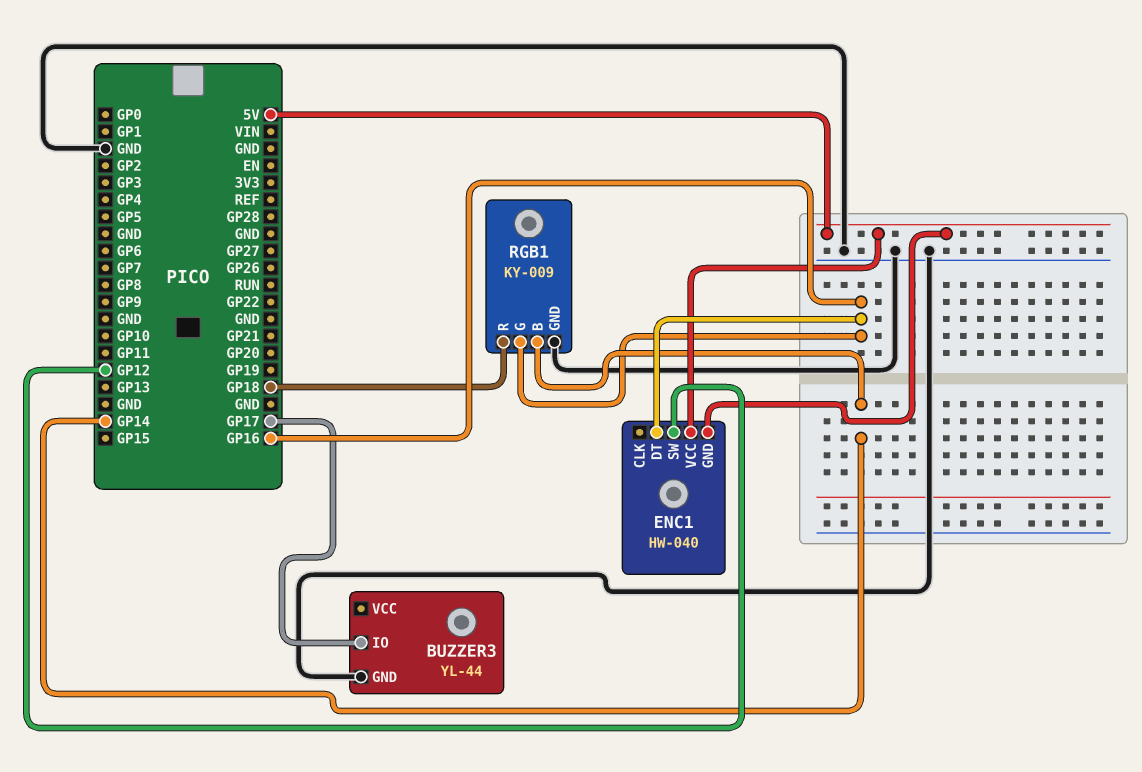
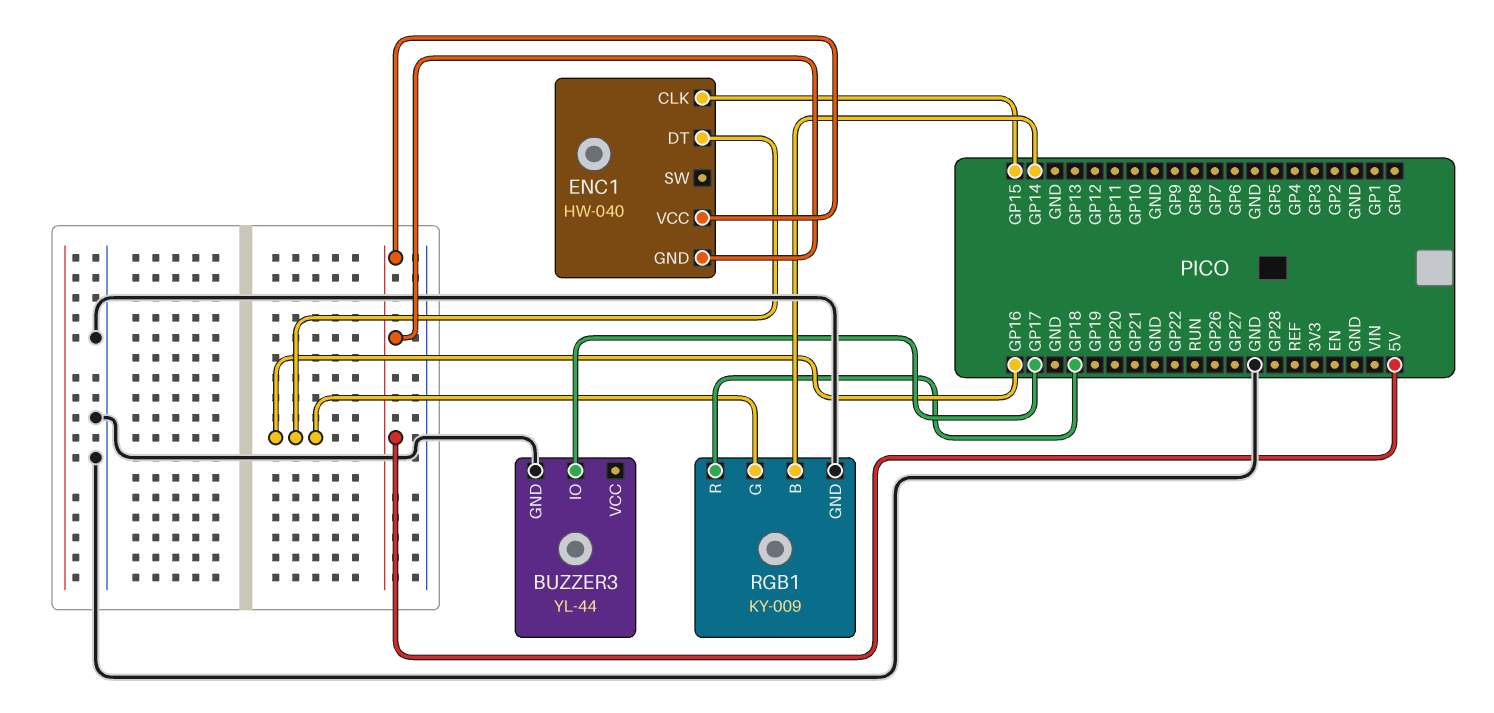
ENC1 pin CLK: none -> GP15
ENC1 pin SW: GP12 -> none

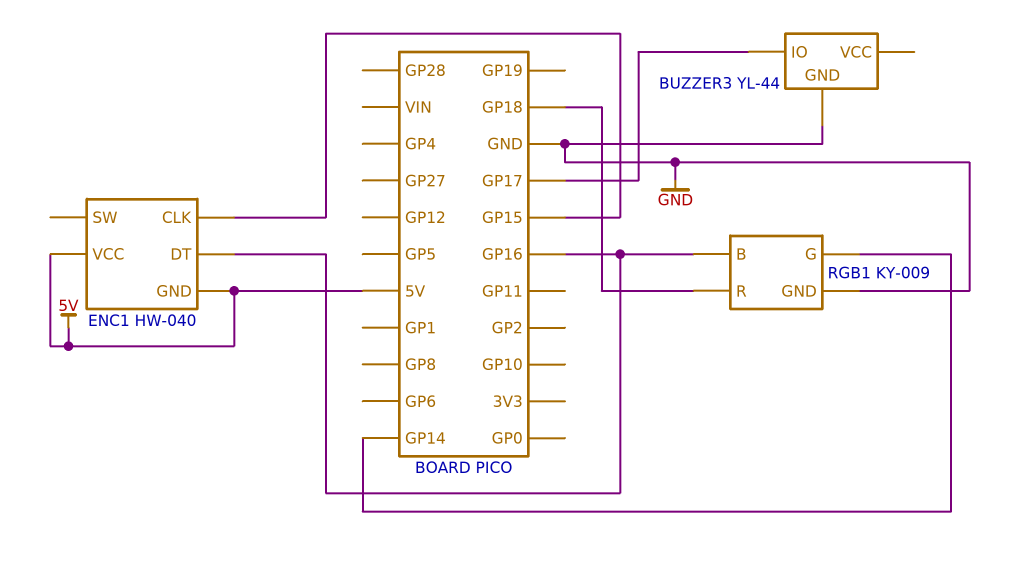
RGB1 pin B: GP14 -> GP16
RGB1 pin G: GP16 -> GP14

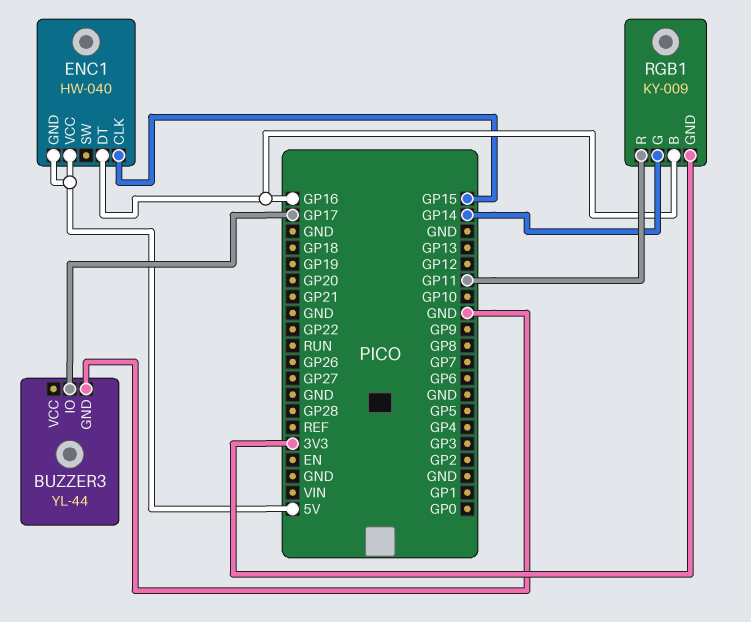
RGB1 pin GND: GND -> 3V3
RGB1 pin R: GP18 -> GP11

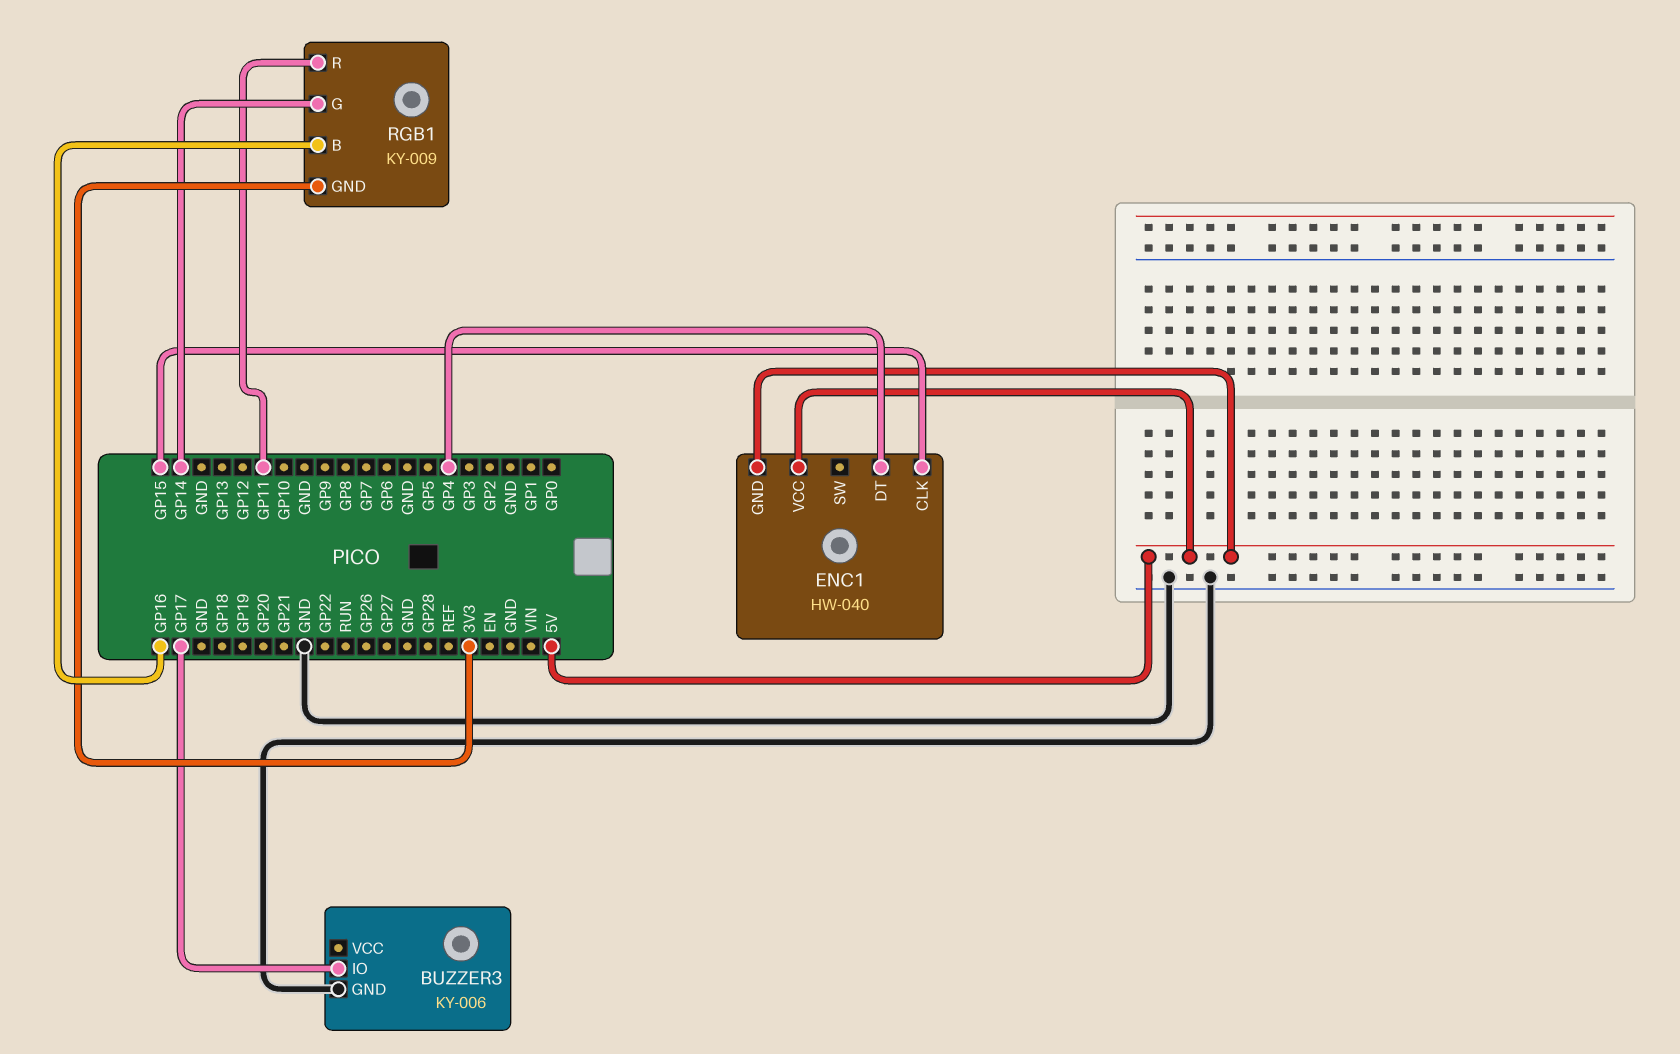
BUZZER3: YL-44 -> KY-006
ENC1 pin DT: GP16 -> GP4

